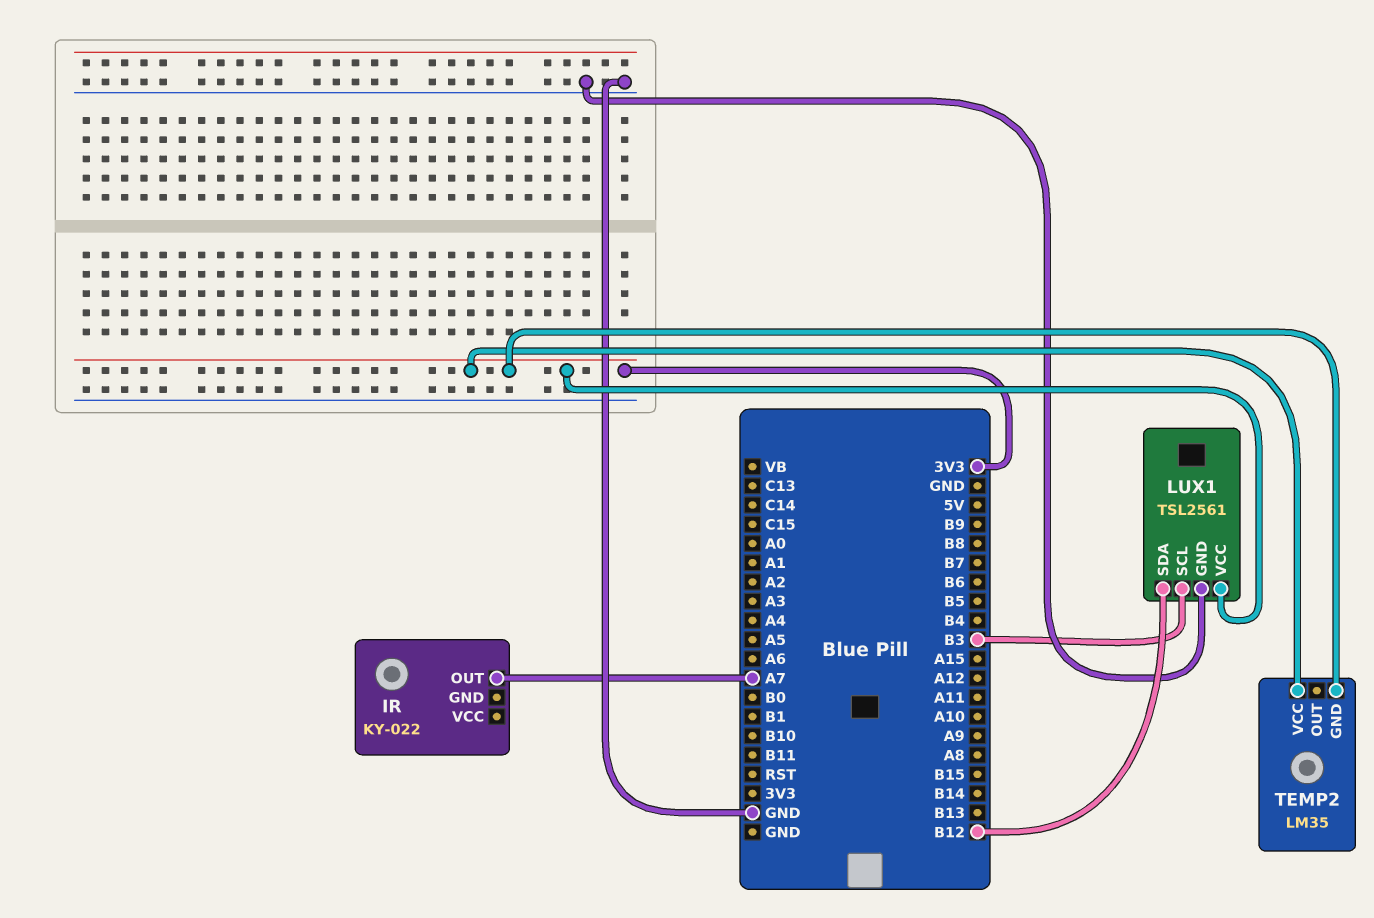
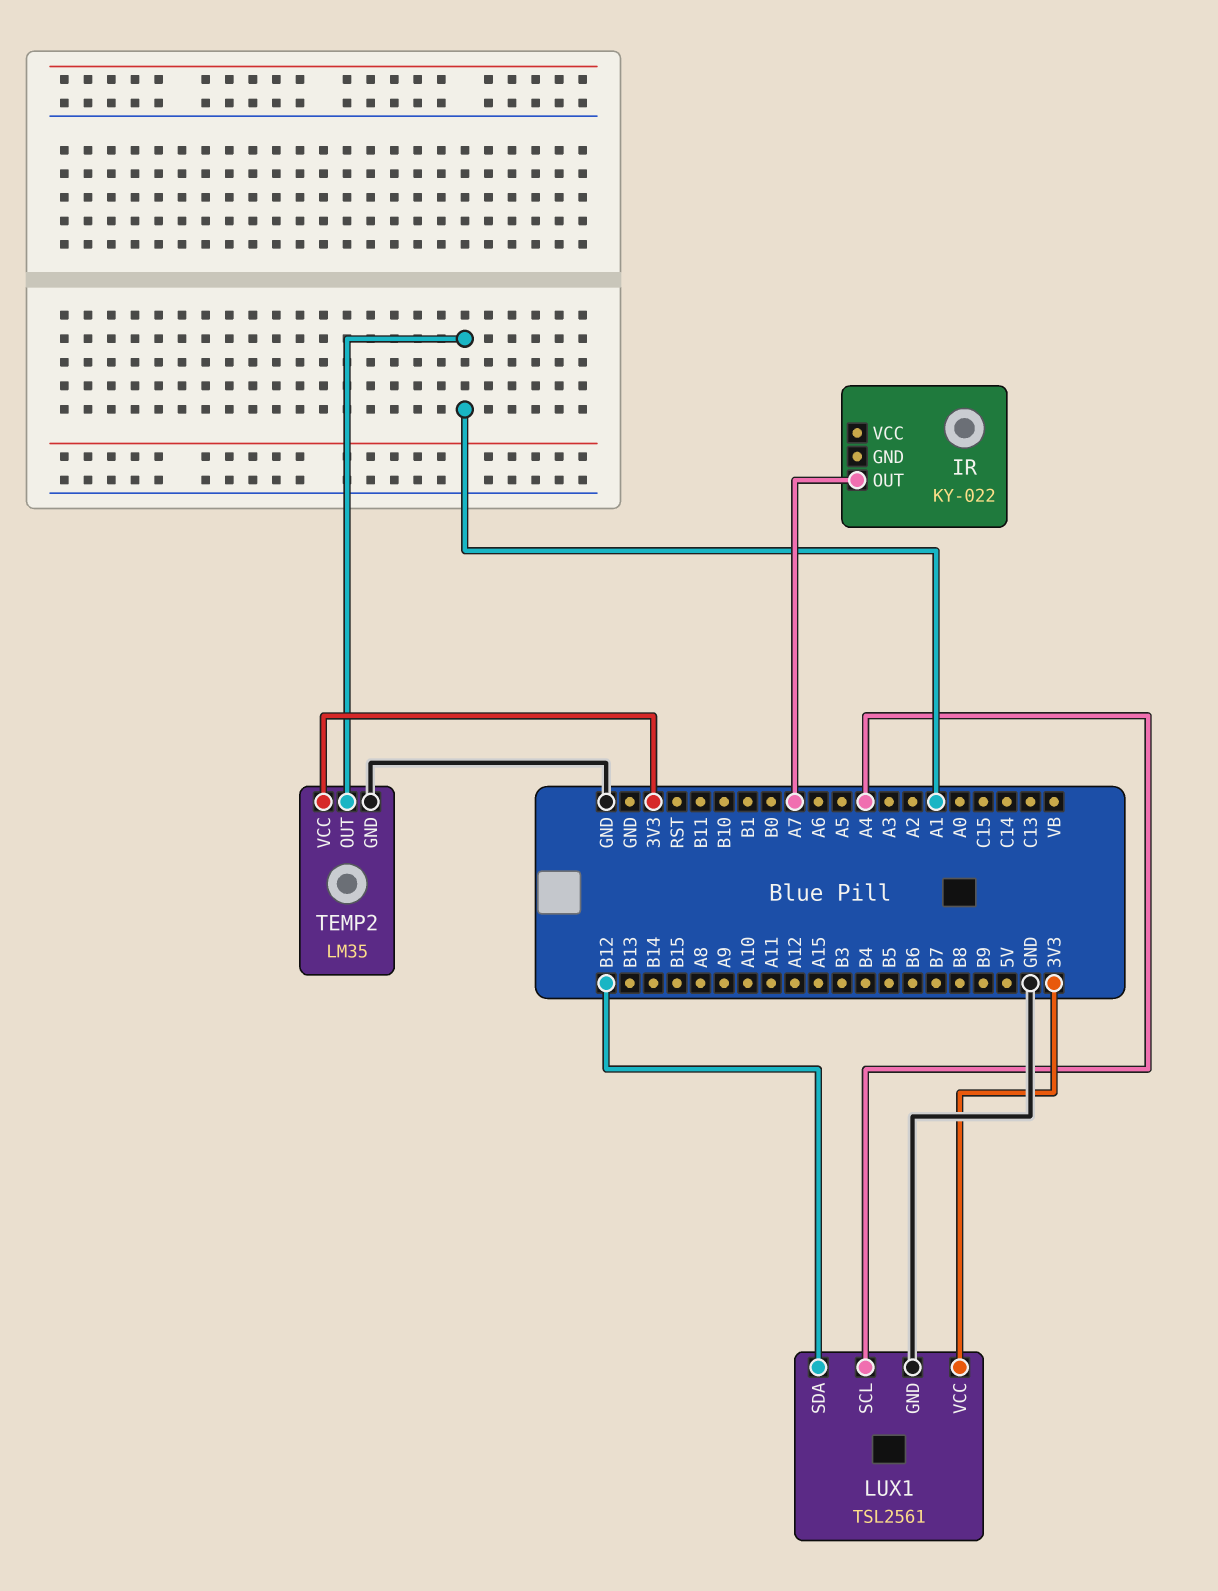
LUX1 pin SCL: B3 -> A4
TEMP2 pin GND: 3V3 -> GND
TEMP2 pin OUT: none -> A1

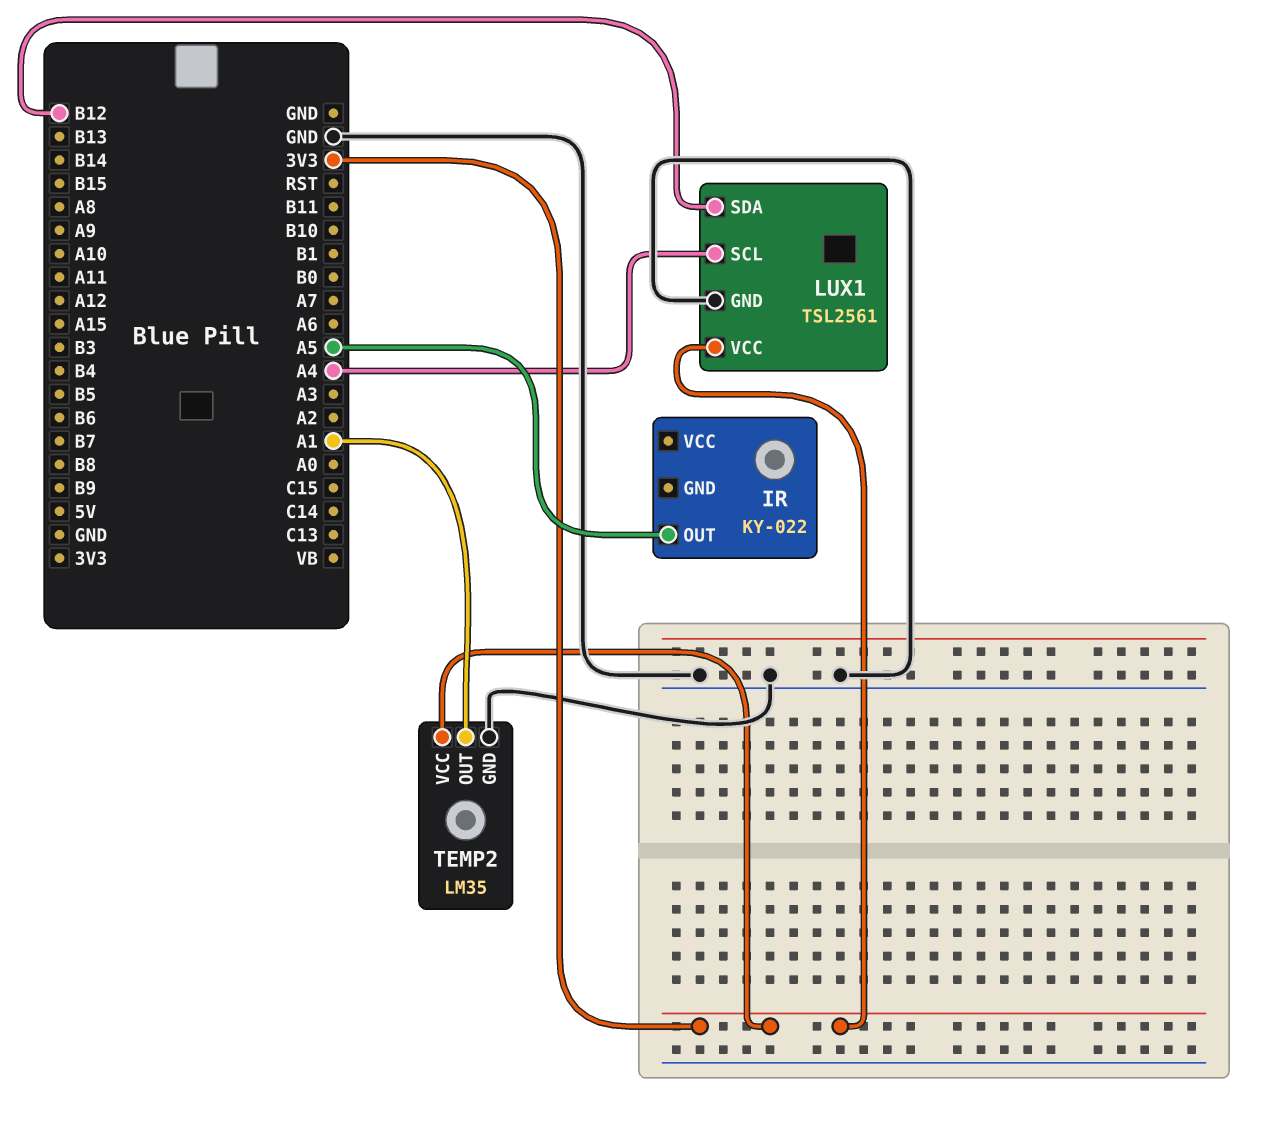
IR pin OUT: A7 -> A5

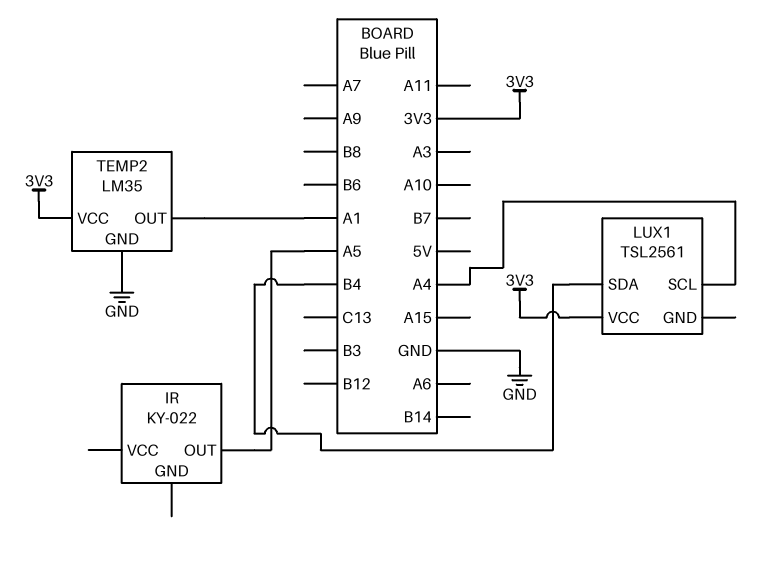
LUX1 pin GND: GND -> none
LUX1 pin SDA: B12 -> B4

